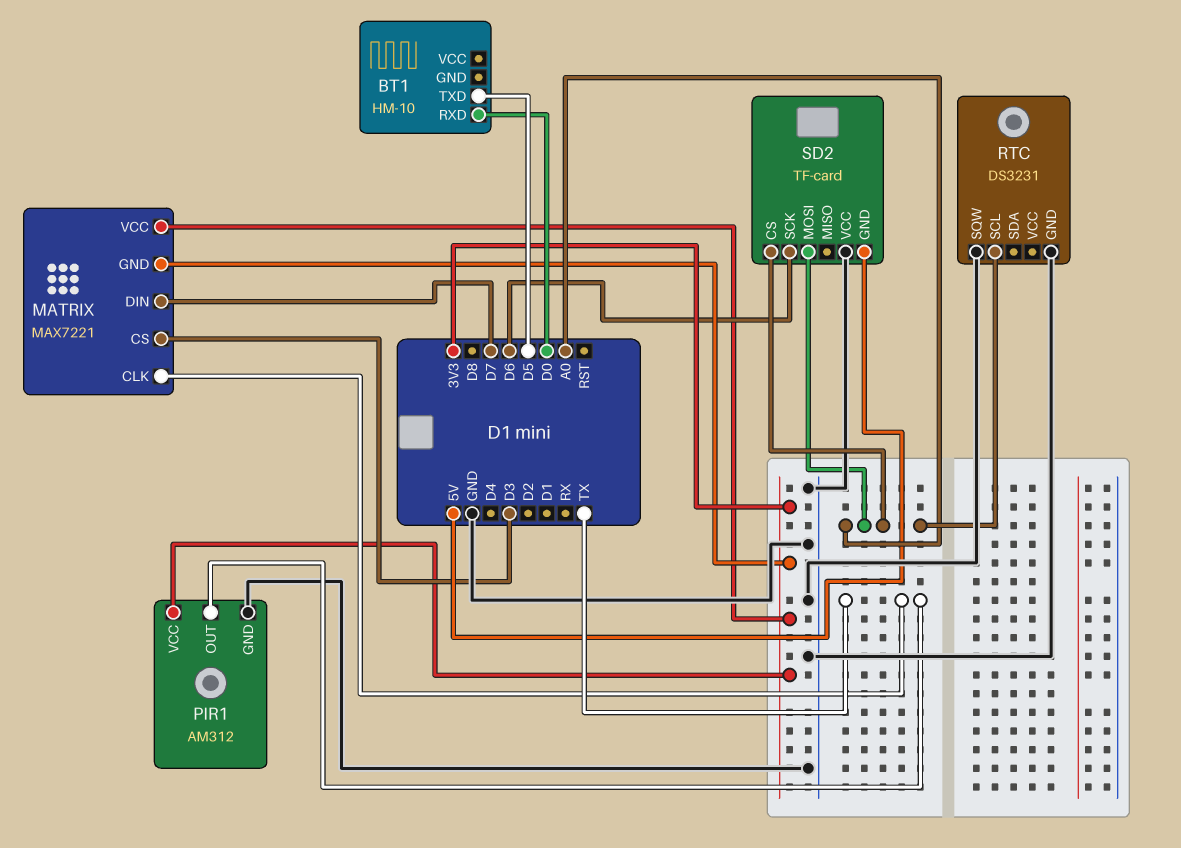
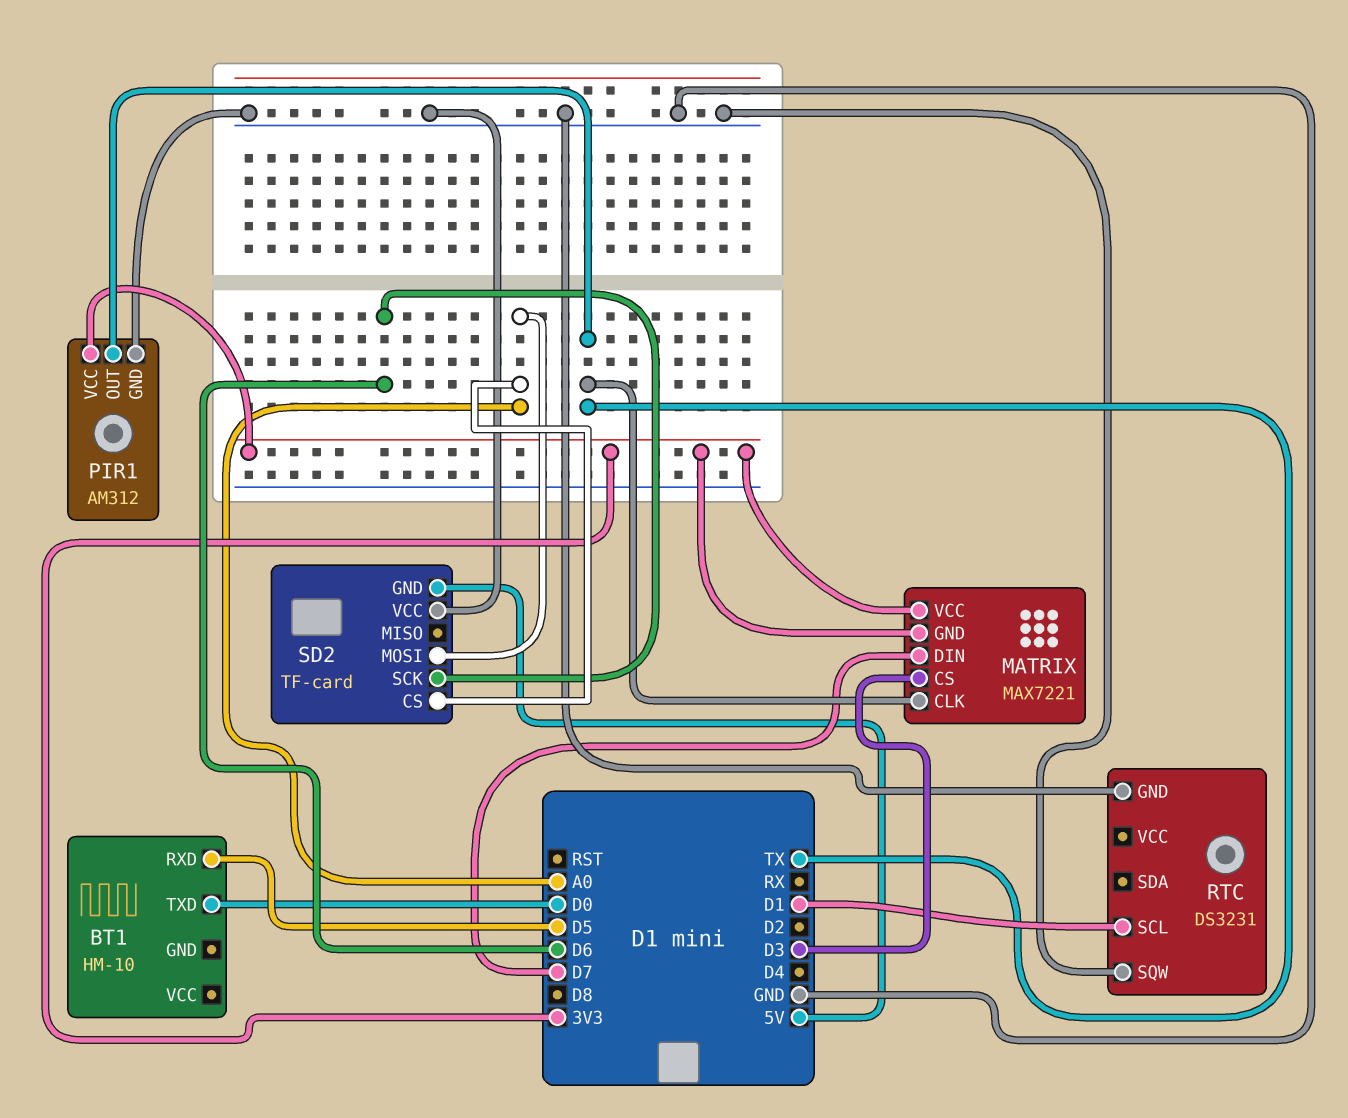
BT1 pin RXD: D0 -> D5
BT1 pin TXD: D5 -> D0
RTC pin SCL: A0 -> D1

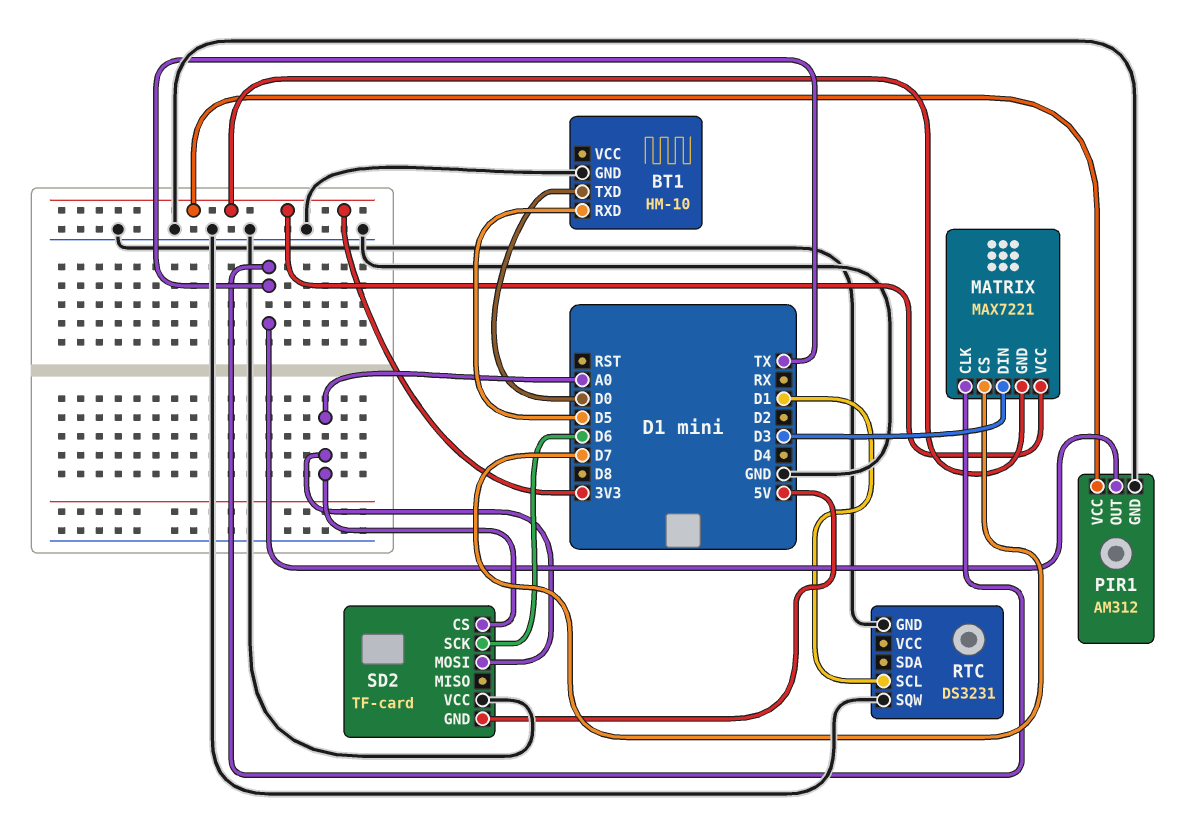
BT1 pin GND: none -> GND
MATRIX pin CS: D3 -> D7
MATRIX pin DIN: D7 -> D3

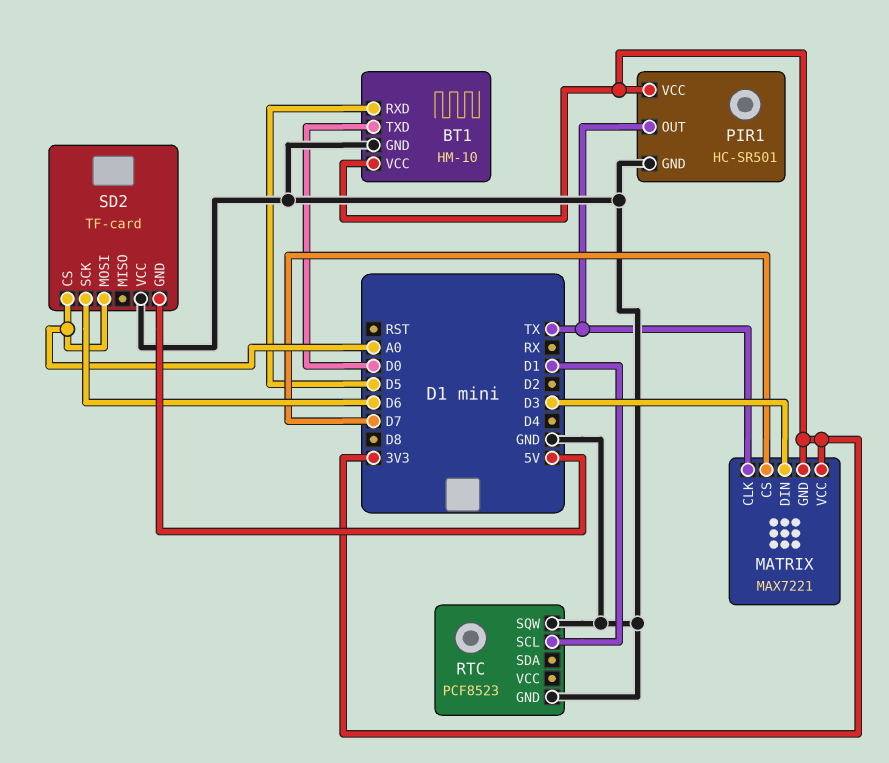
BT1 pin VCC: none -> 3V3
PIR1: AM312 -> HC-SR501
RTC: DS3231 -> PCF8523

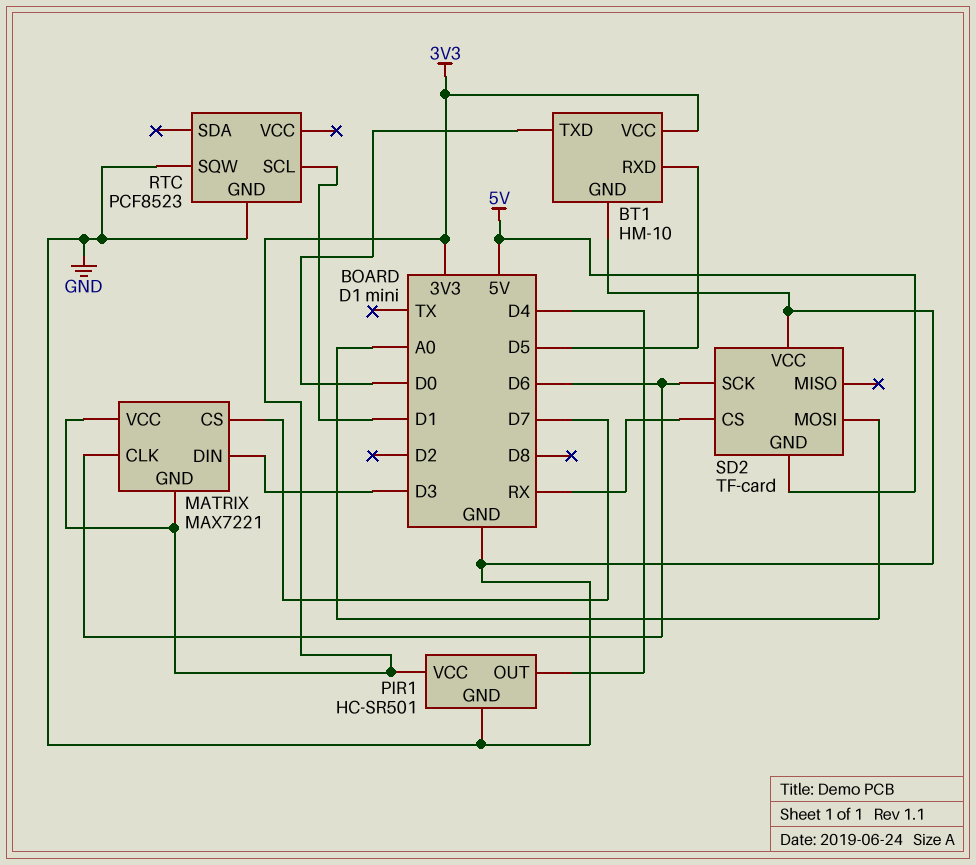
MATRIX pin CLK: TX -> D6
PIR1 pin OUT: TX -> D4
SD2 pin CS: A0 -> RX

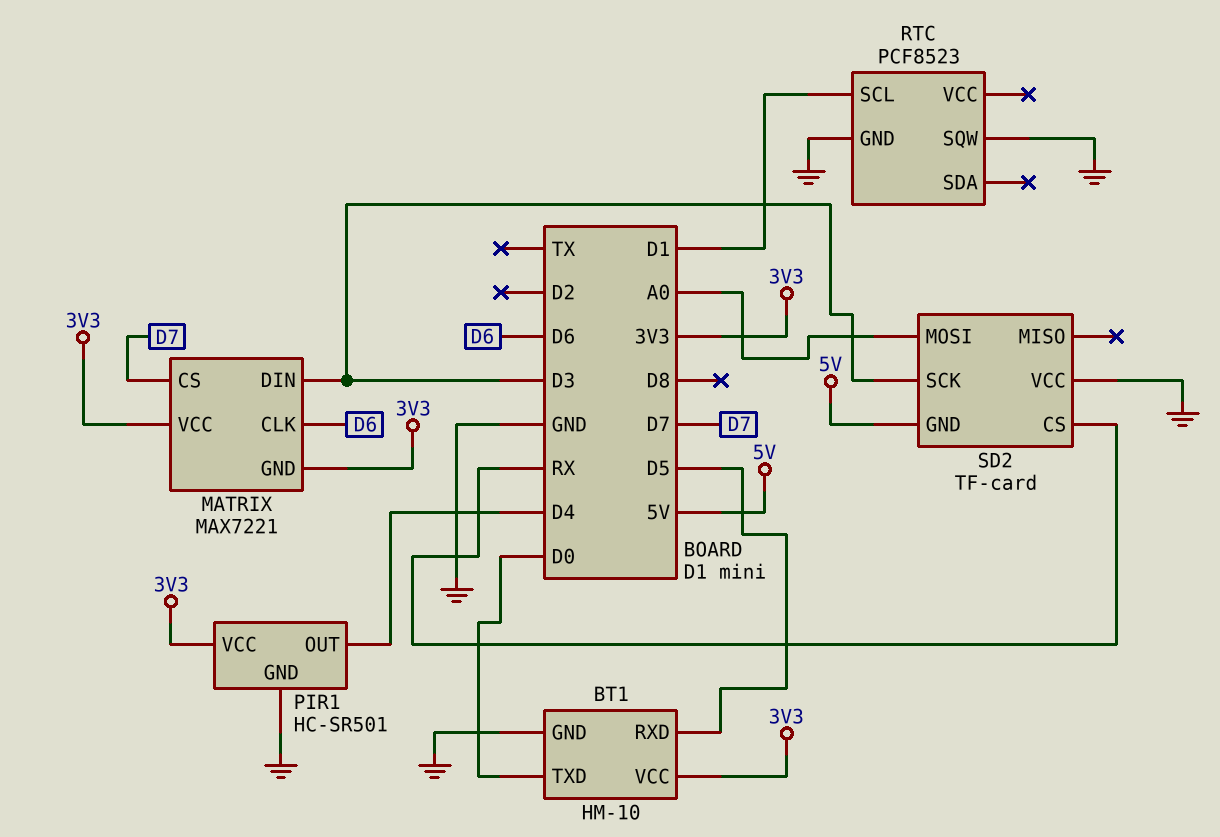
SD2 pin SCK: D6 -> D3

